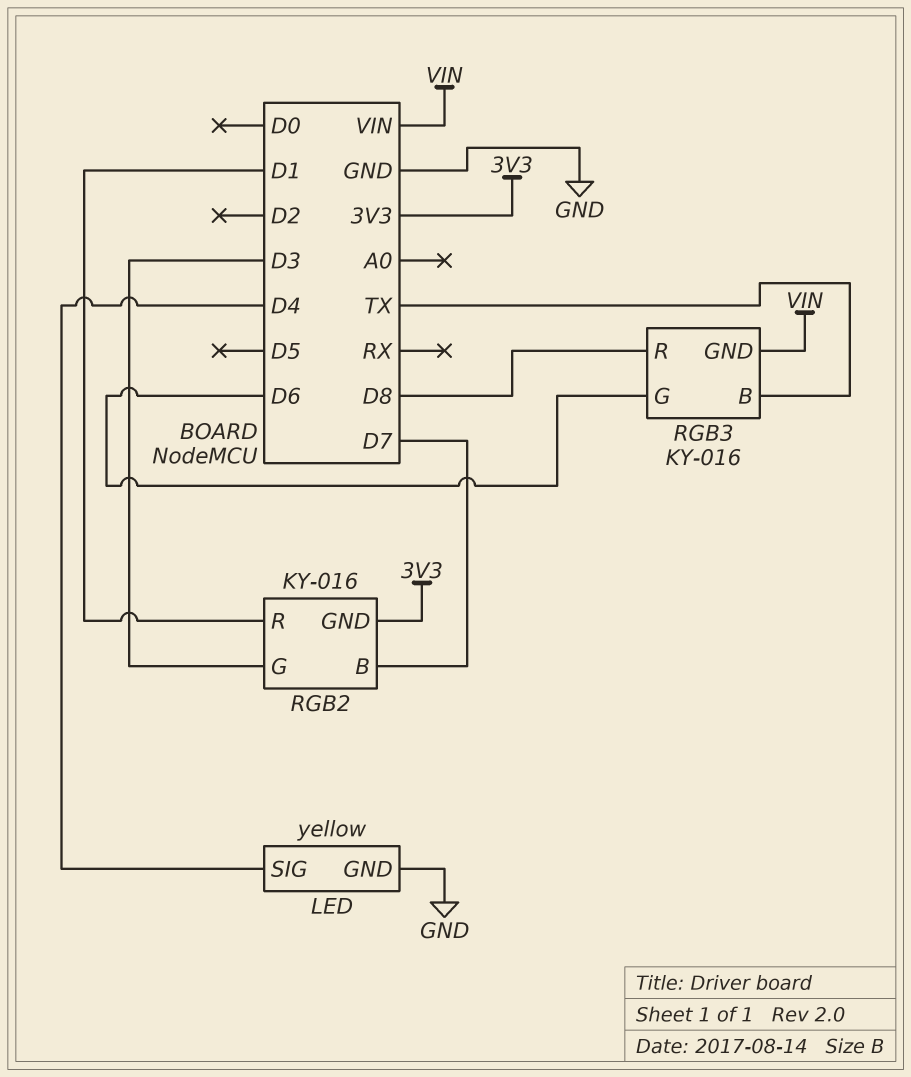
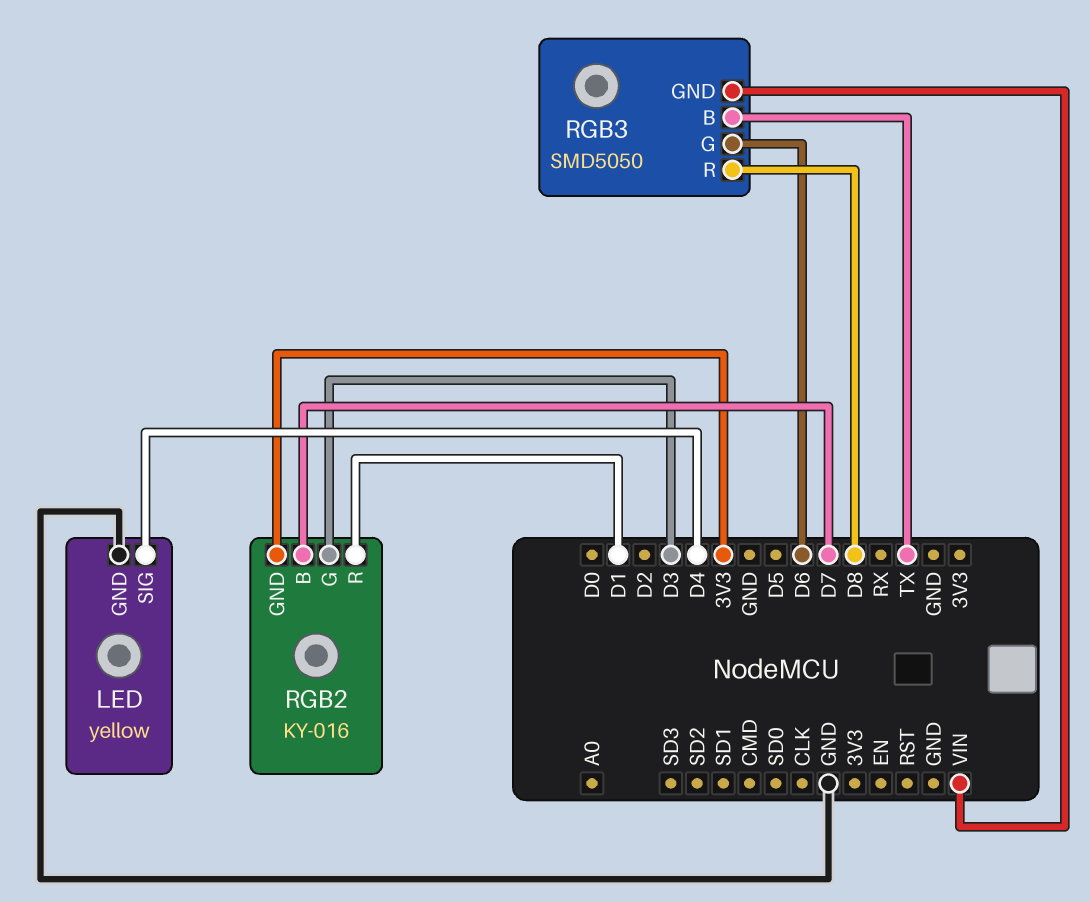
RGB3: KY-016 -> SMD5050

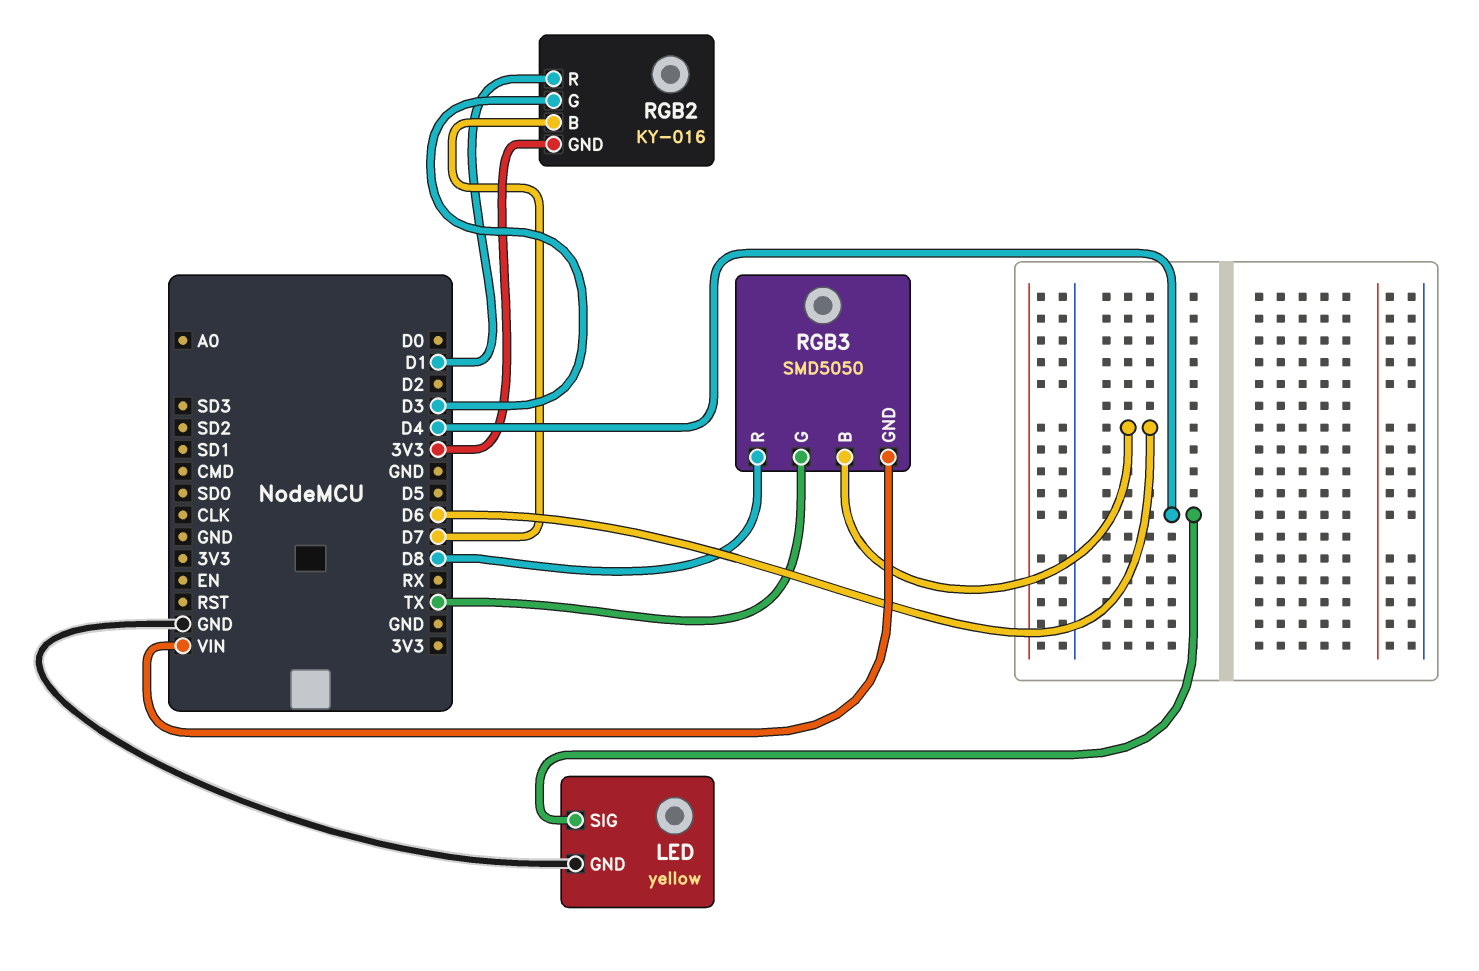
RGB3 pin B: TX -> D6
RGB3 pin G: D6 -> TX

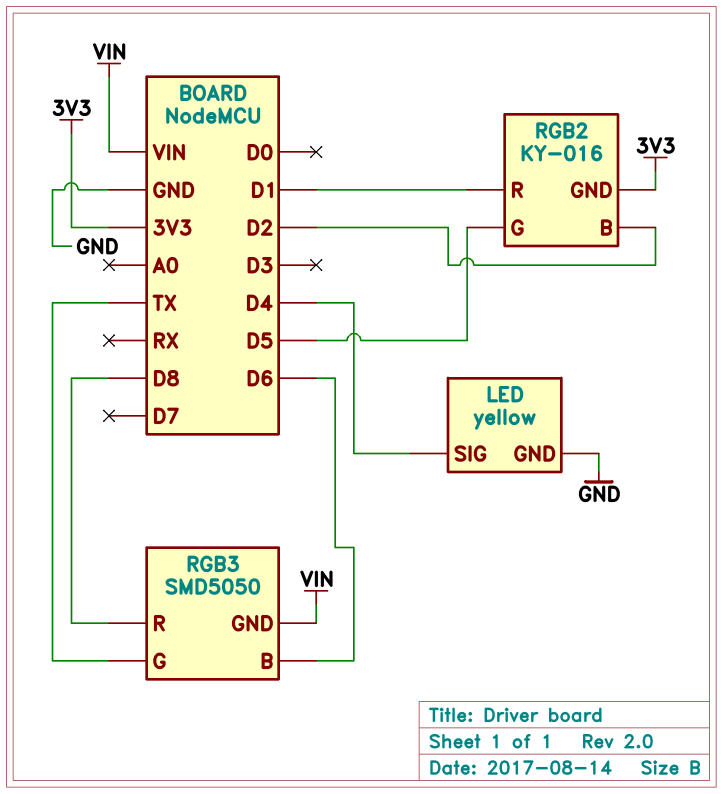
RGB2 pin B: D7 -> D2
RGB2 pin G: D3 -> D5

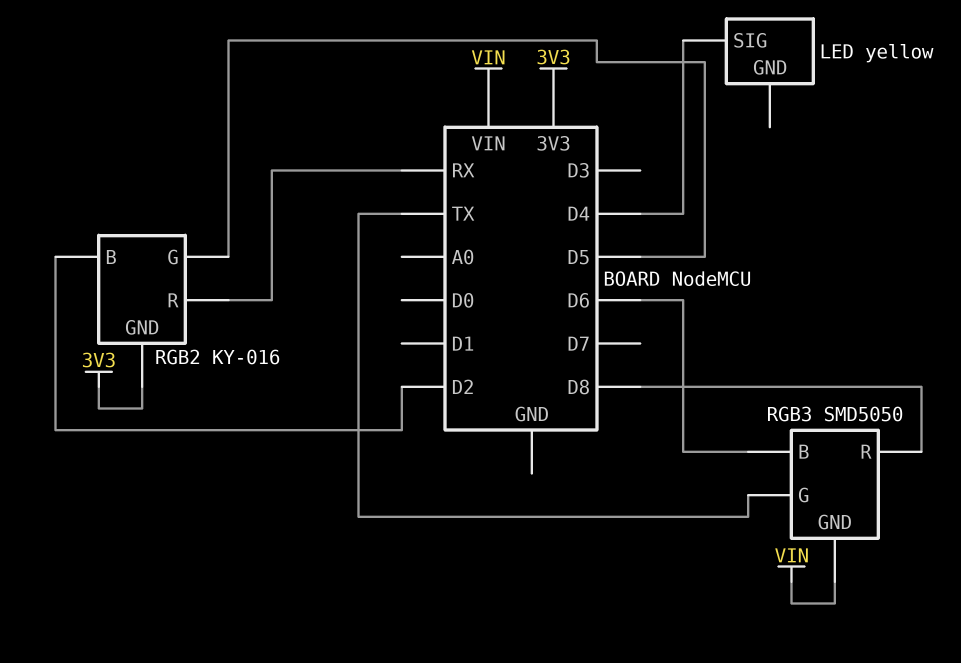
LED pin GND: GND -> none
RGB2 pin R: D1 -> RX

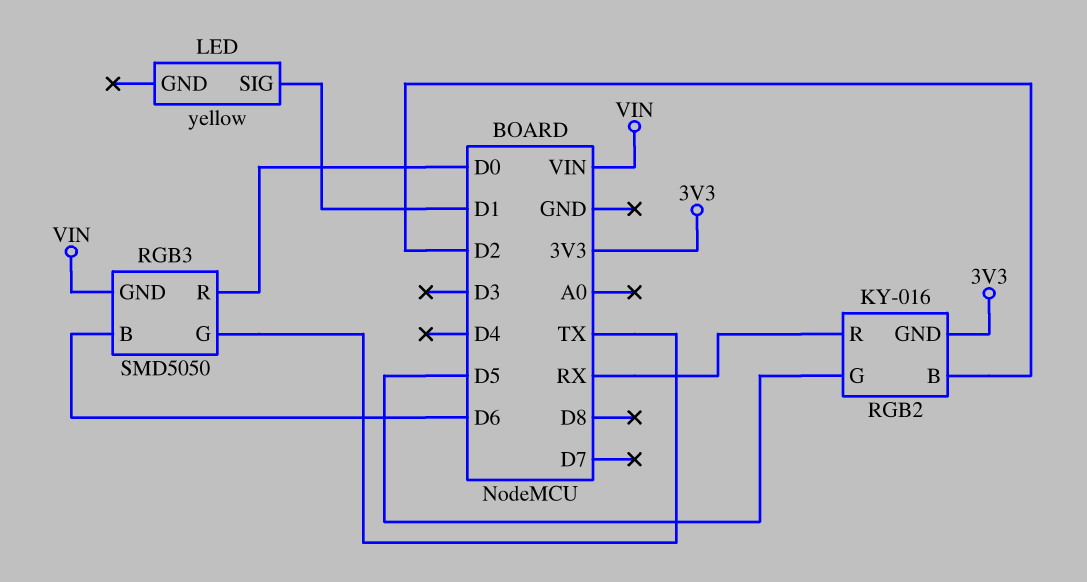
LED pin SIG: D4 -> D1
RGB3 pin R: D8 -> D0

